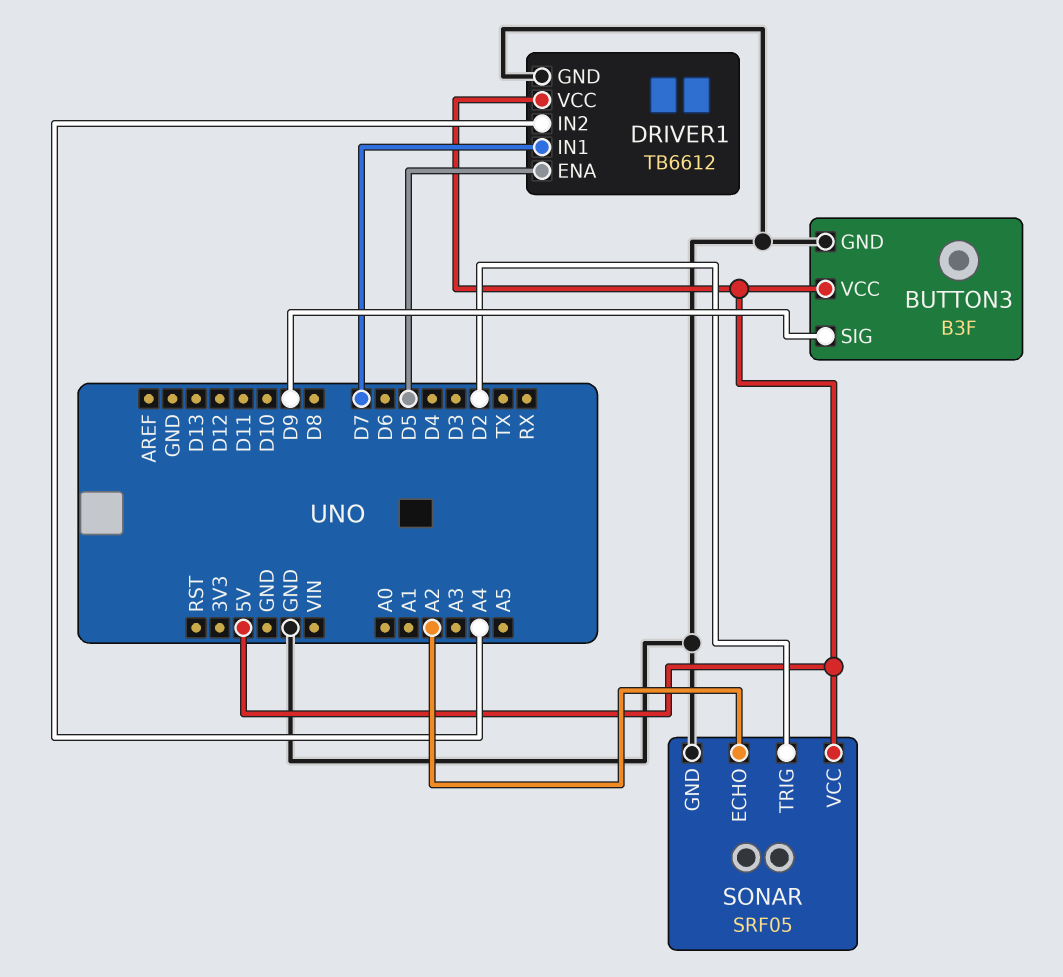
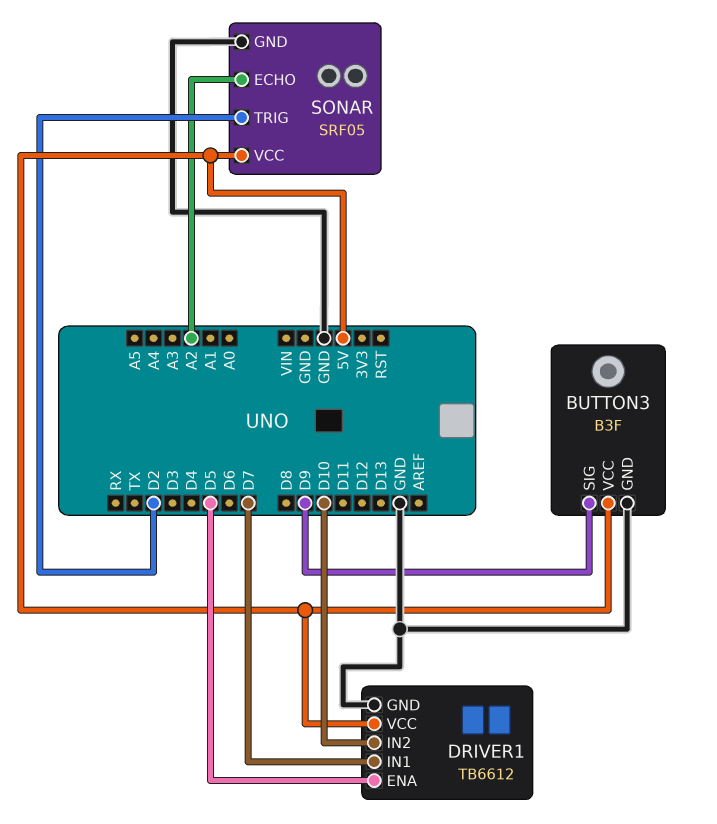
DRIVER1 pin IN2: A4 -> D10

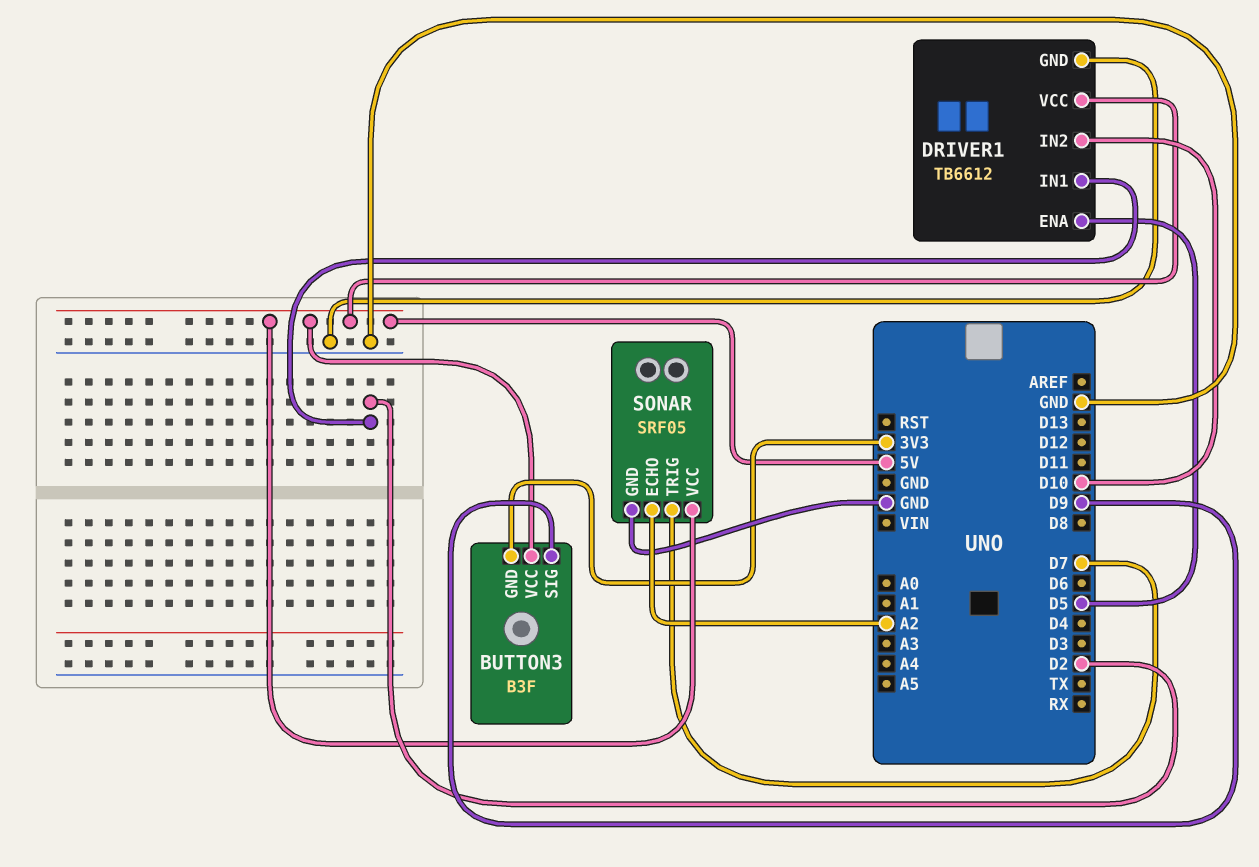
BUTTON3 pin GND: GND -> 3V3
DRIVER1 pin IN1: D7 -> D2
SONAR pin TRIG: D2 -> D7

